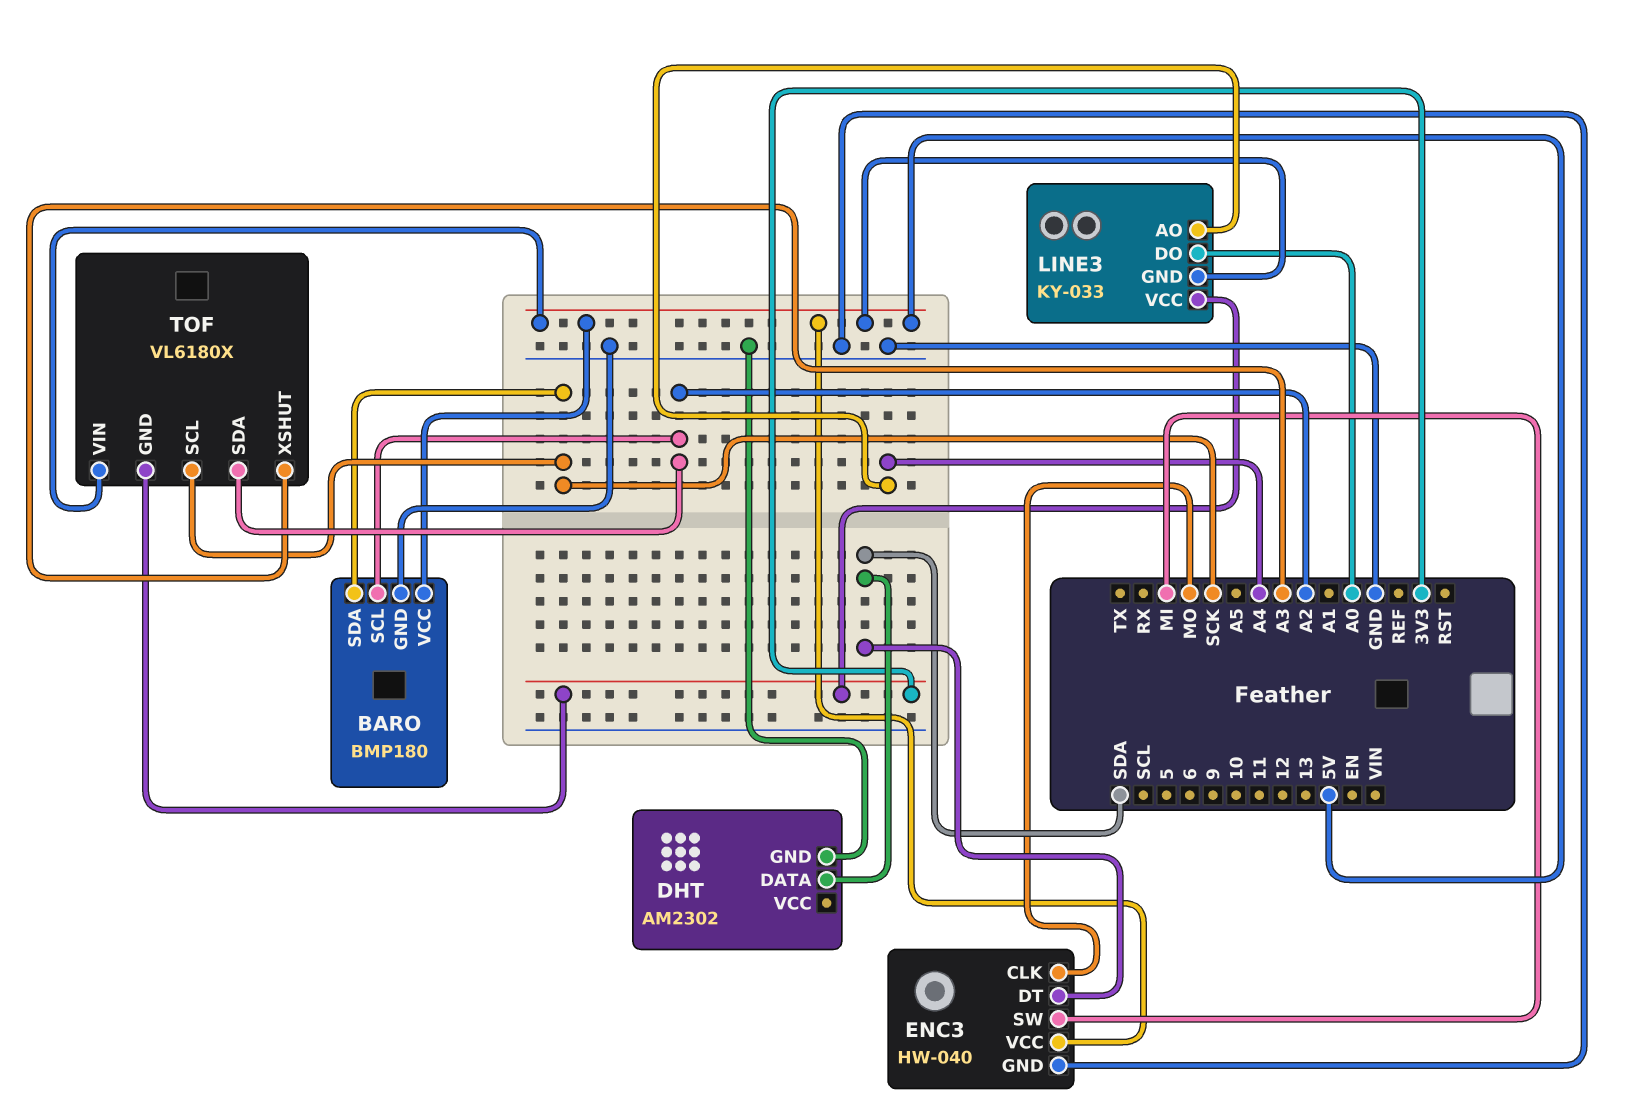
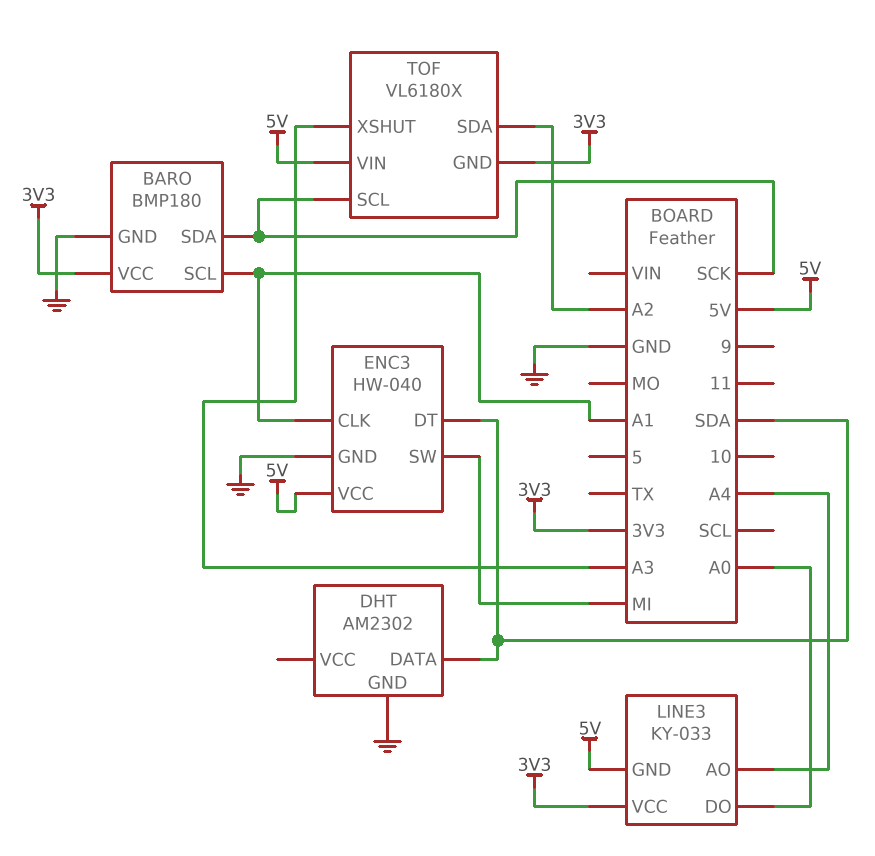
BARO pin SCL: A2 -> A1
BARO pin VCC: 5V -> 3V3
ENC3 pin CLK: MO -> A1

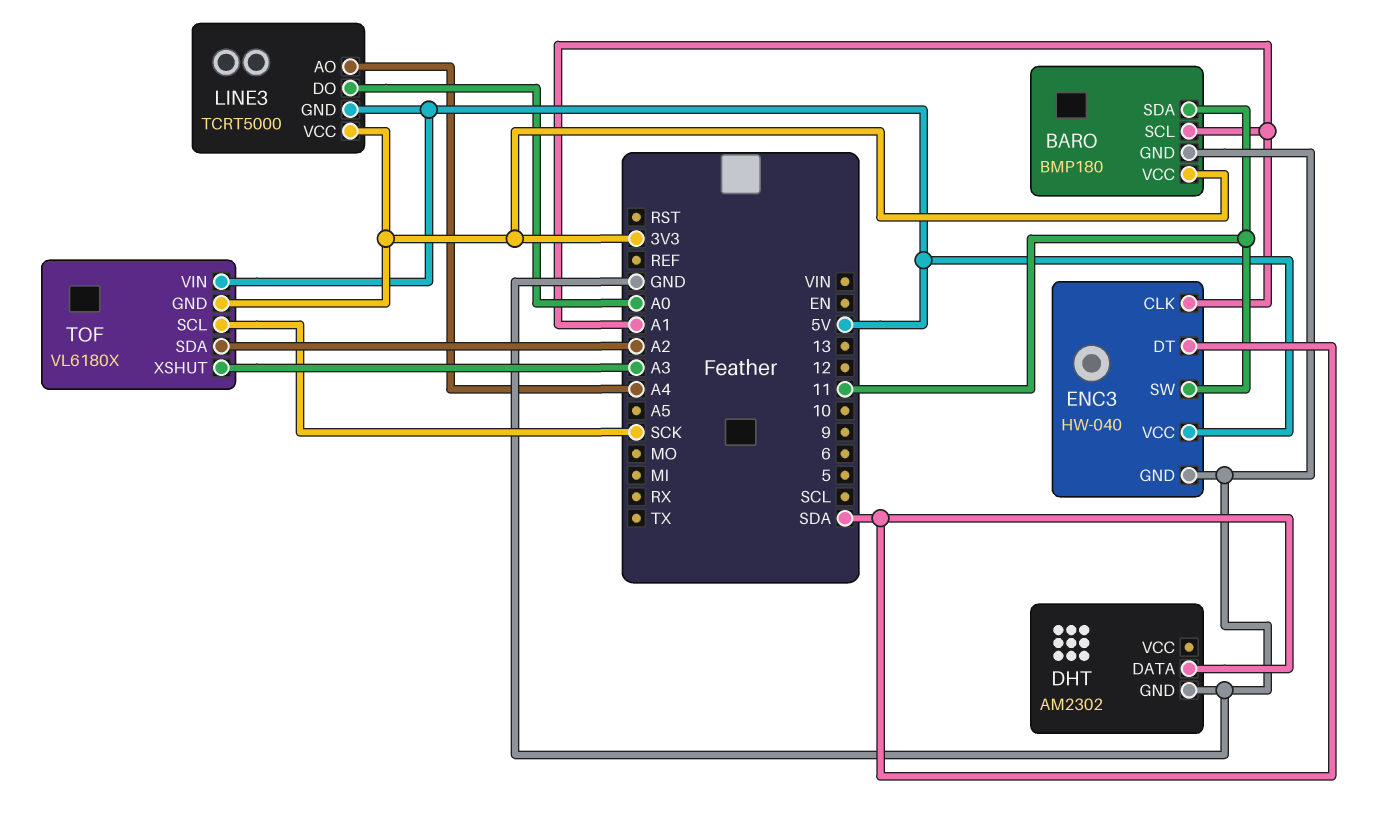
BARO pin SDA: SCK -> 11
ENC3 pin SW: MI -> 11
LINE3: KY-033 -> TCRT5000

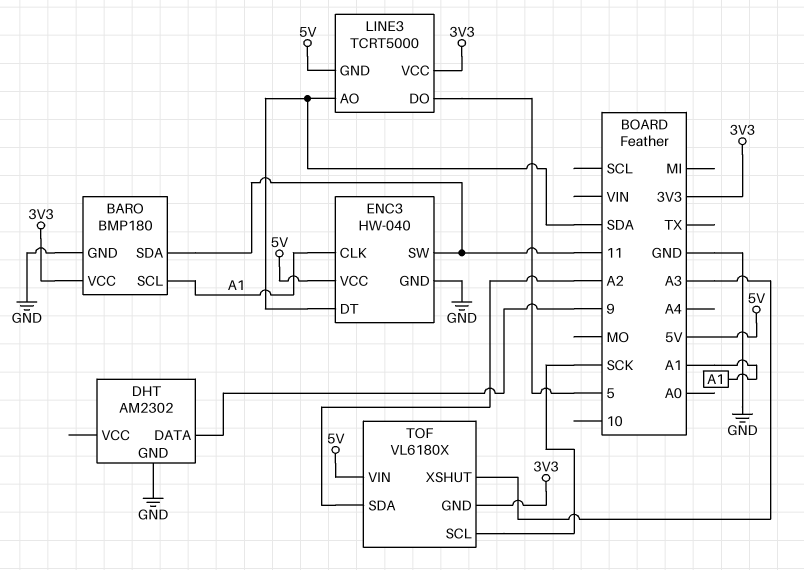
DHT pin DATA: SDA -> 9
LINE3 pin AO: A4 -> SDA
LINE3 pin DO: A0 -> 5

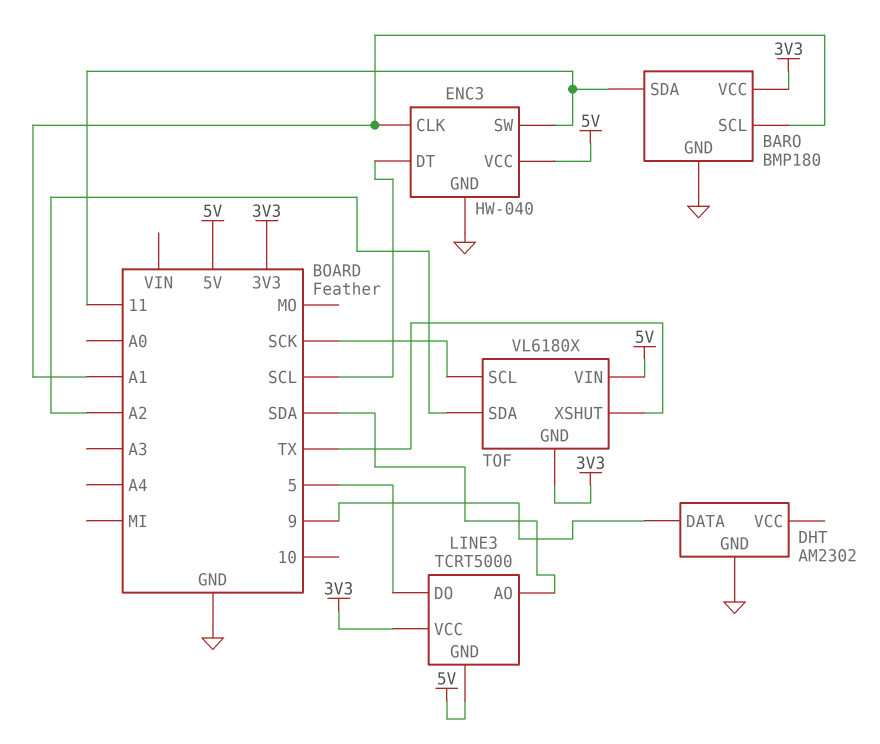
ENC3 pin DT: SDA -> SCL
TOF pin XSHUT: A3 -> TX

